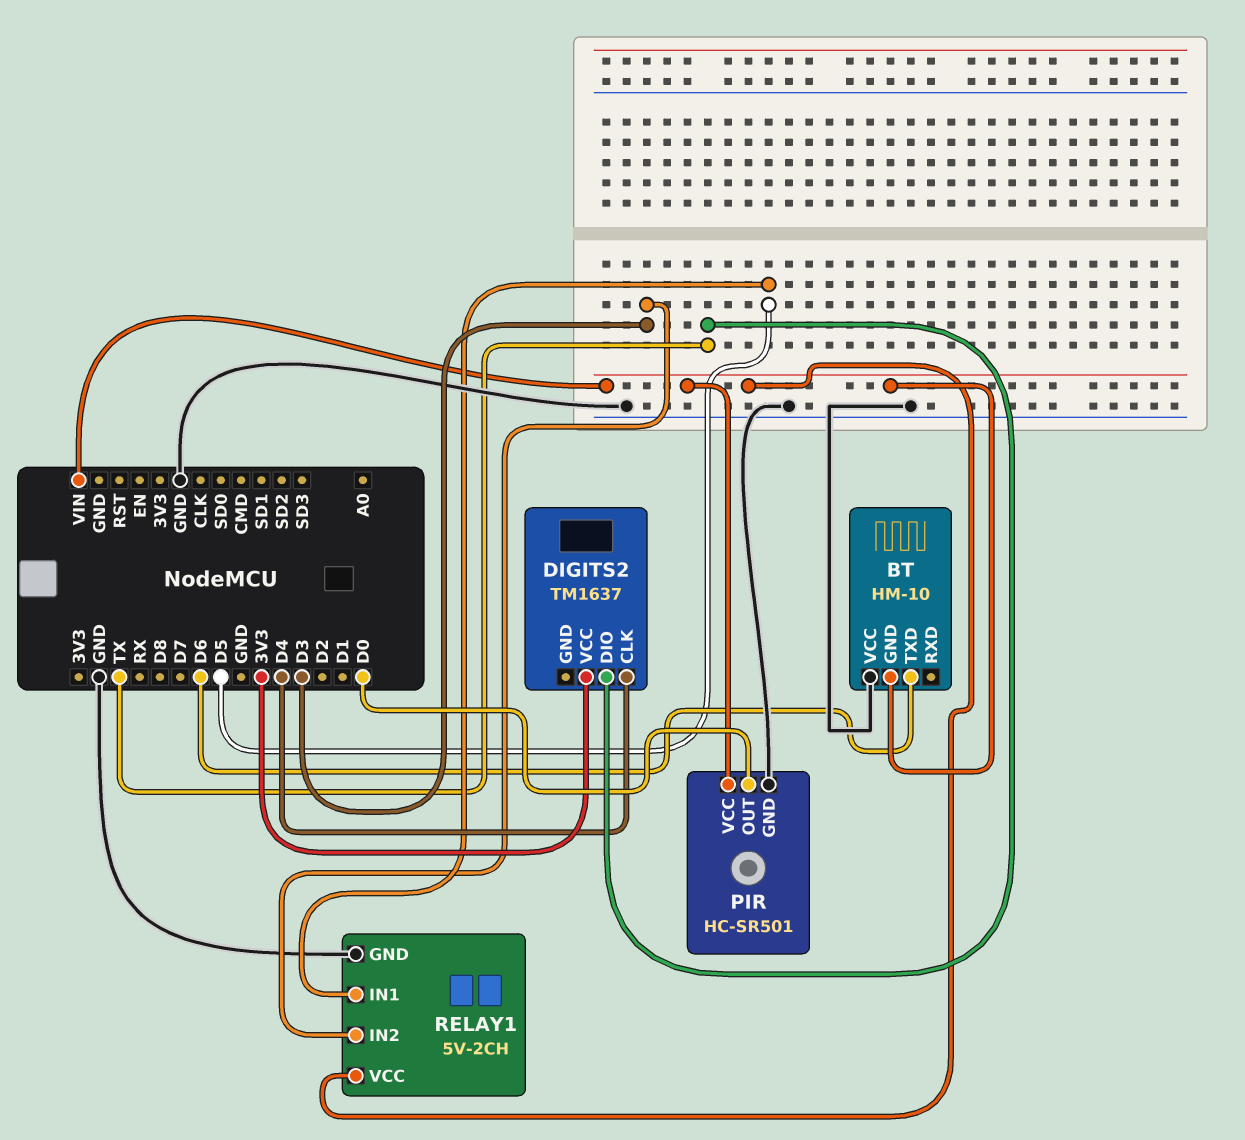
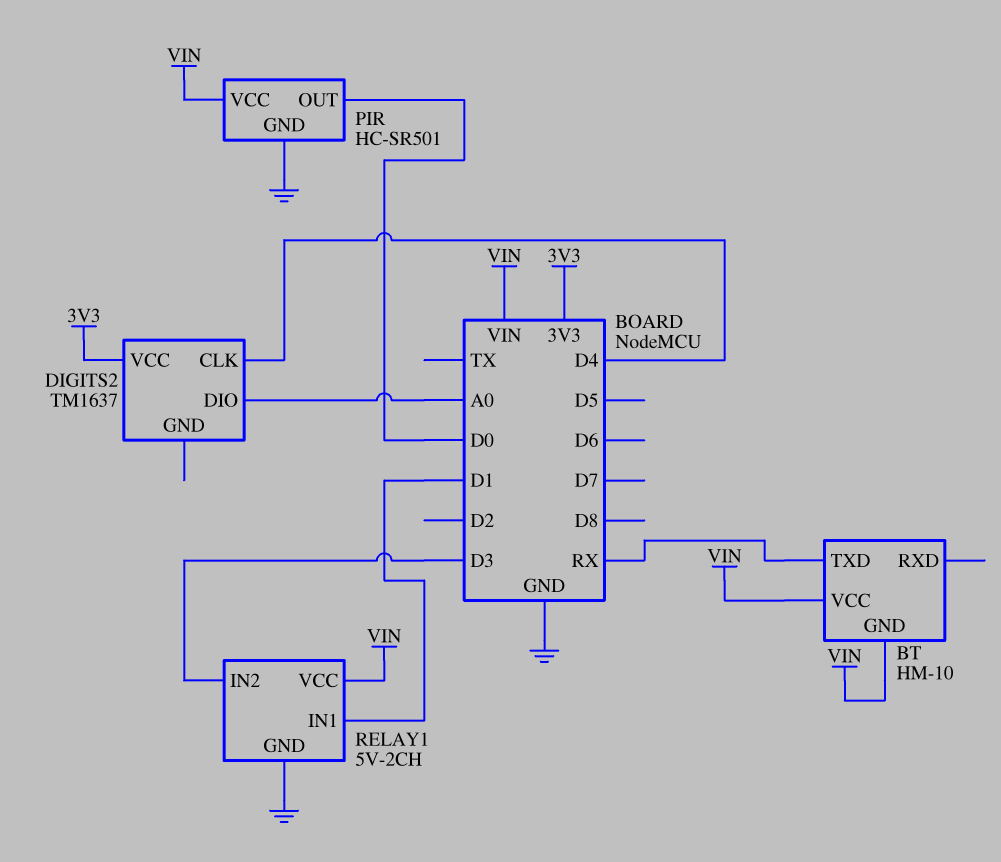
BT pin TXD: D6 -> RX
BT pin VCC: GND -> VIN
DIGITS2 pin DIO: TX -> A0
RELAY1 pin IN1: D5 -> D1

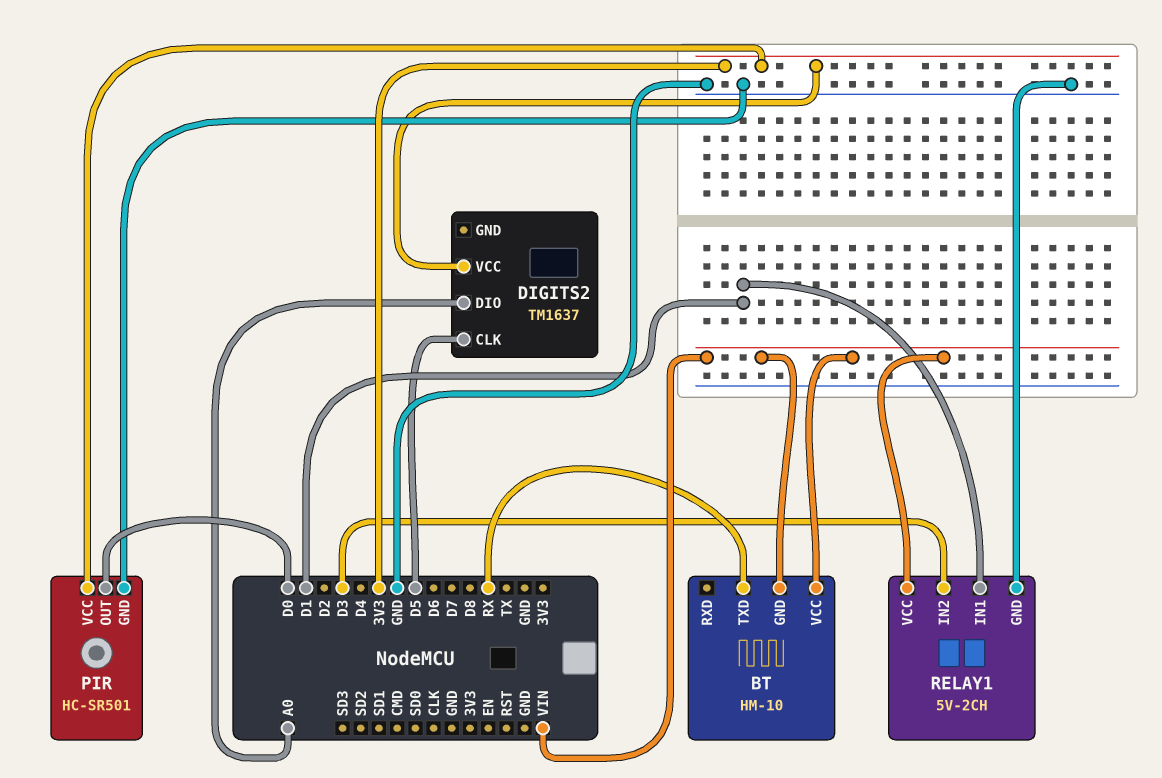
DIGITS2 pin CLK: D4 -> D5
PIR pin VCC: VIN -> 3V3

